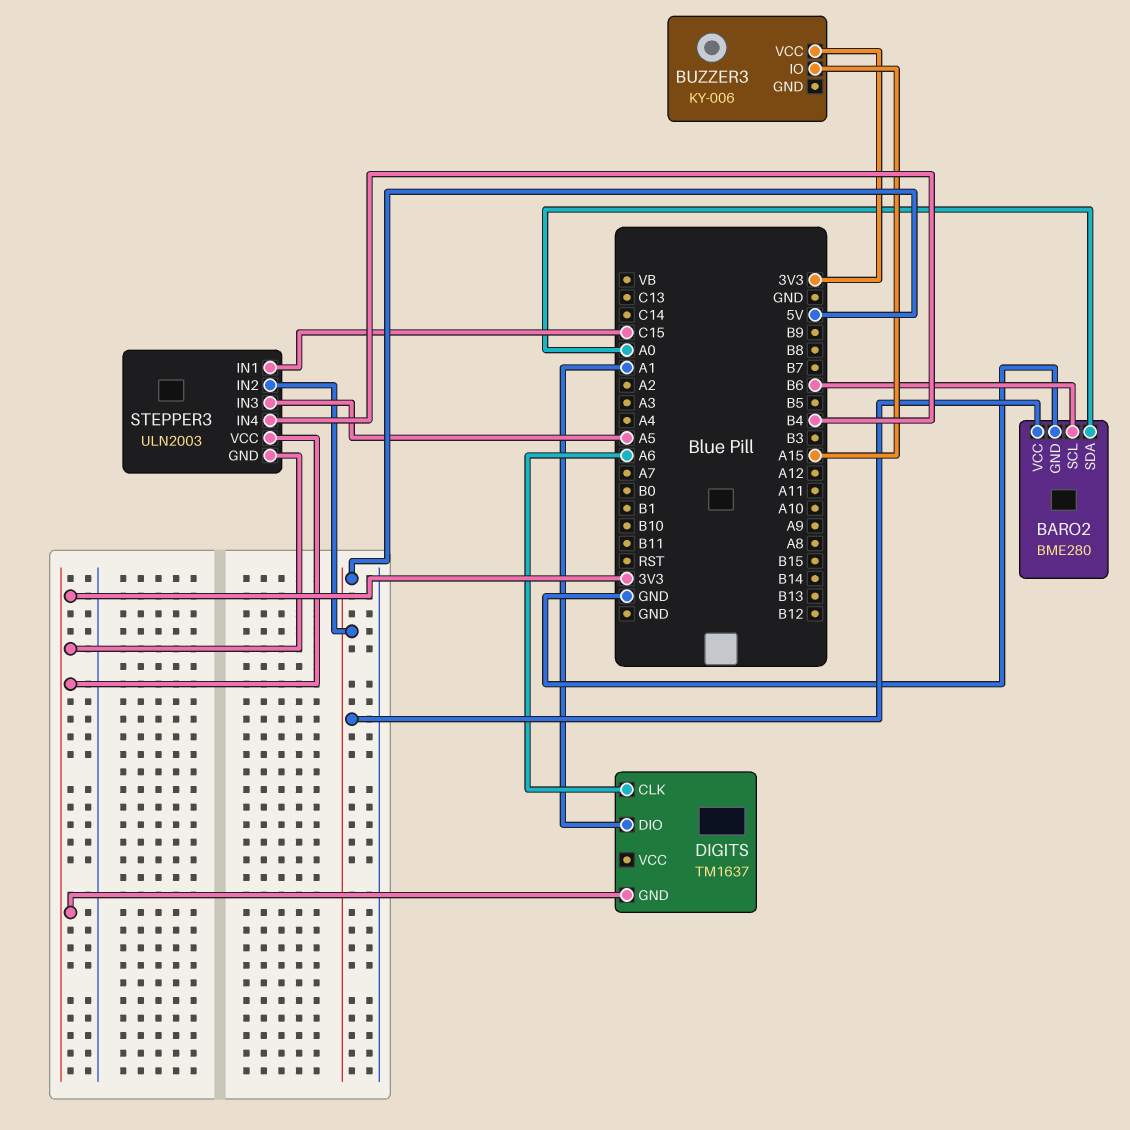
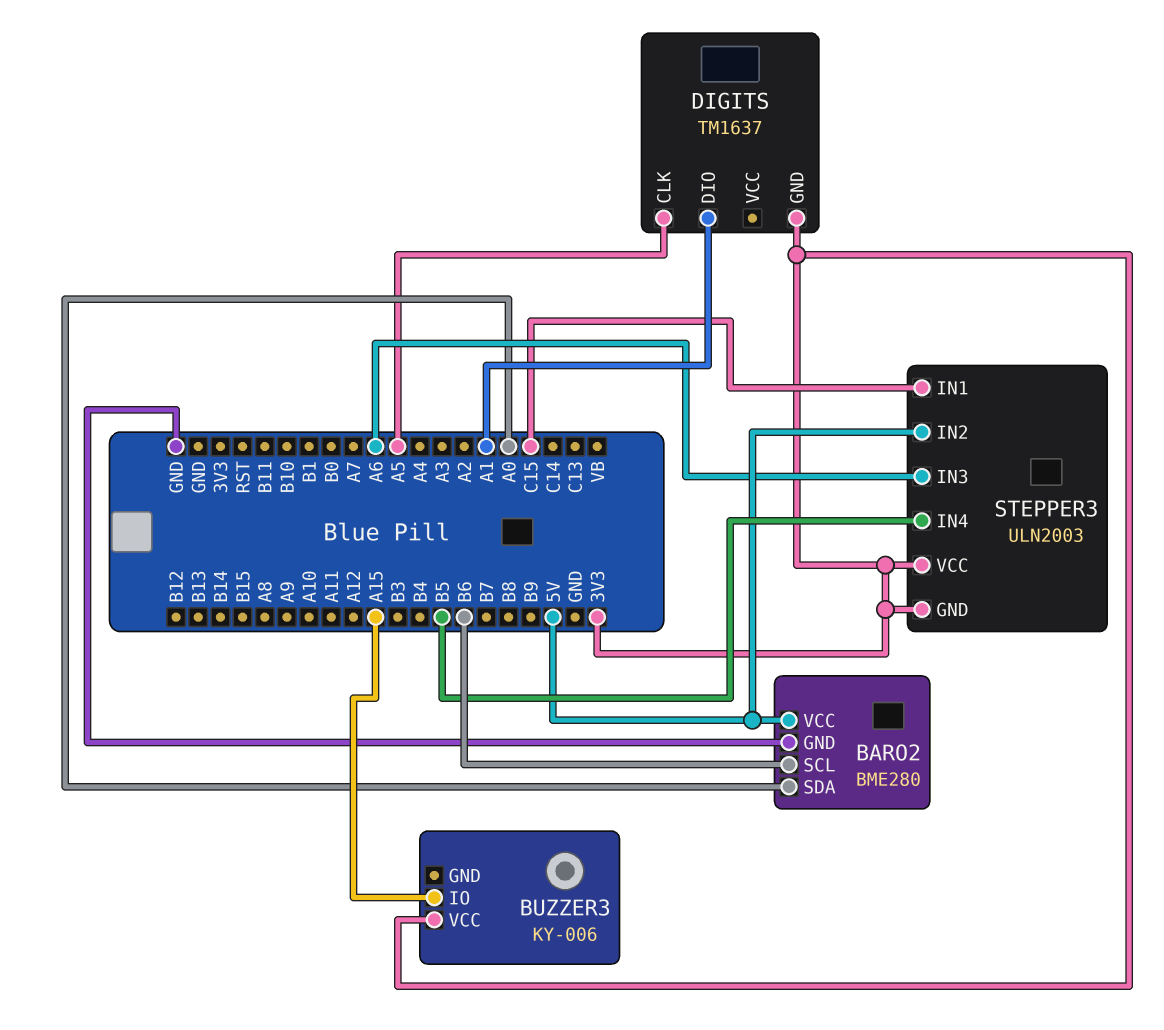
DIGITS pin CLK: A6 -> A5
STEPPER3 pin IN3: A5 -> A6
STEPPER3 pin IN4: B4 -> B5

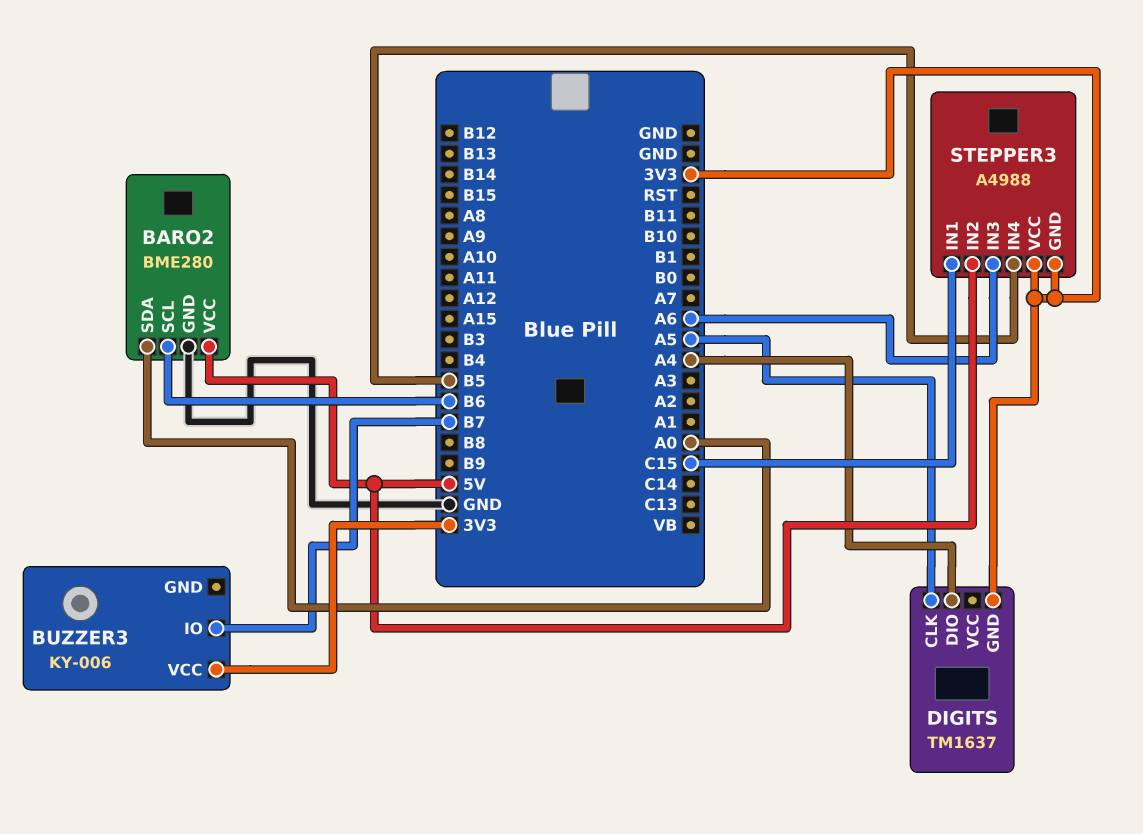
BUZZER3 pin IO: A15 -> B7
DIGITS pin DIO: A1 -> A4
STEPPER3: ULN2003 -> A4988

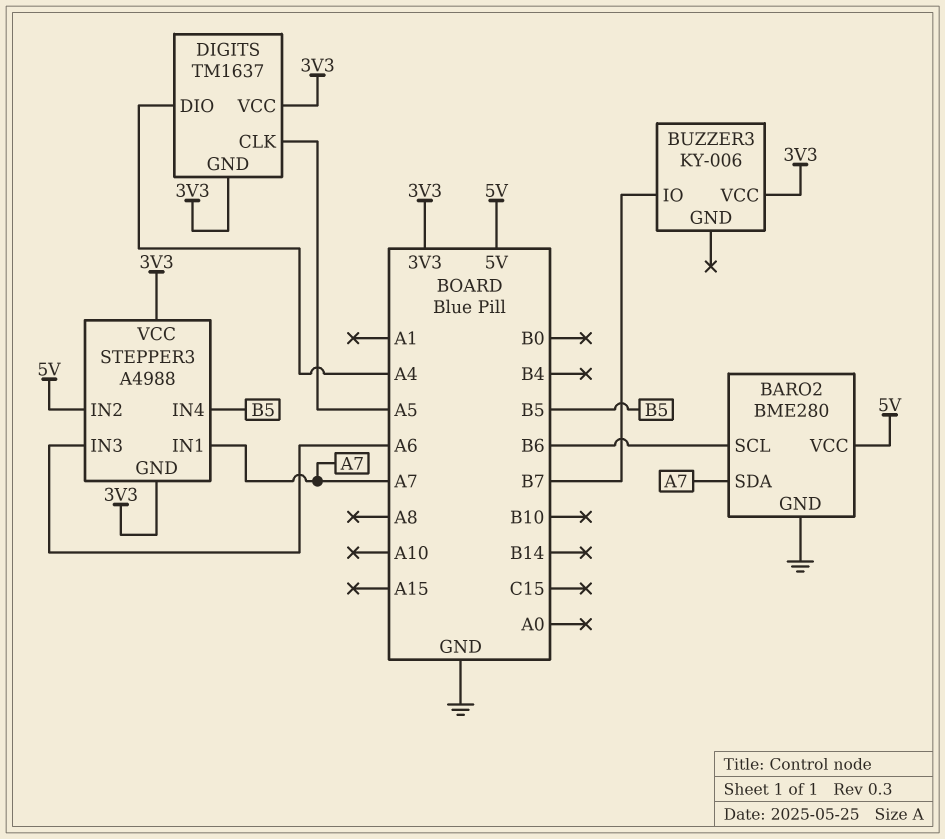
BARO2 pin SDA: A0 -> A7
DIGITS pin VCC: none -> 3V3
STEPPER3 pin IN1: C15 -> A7

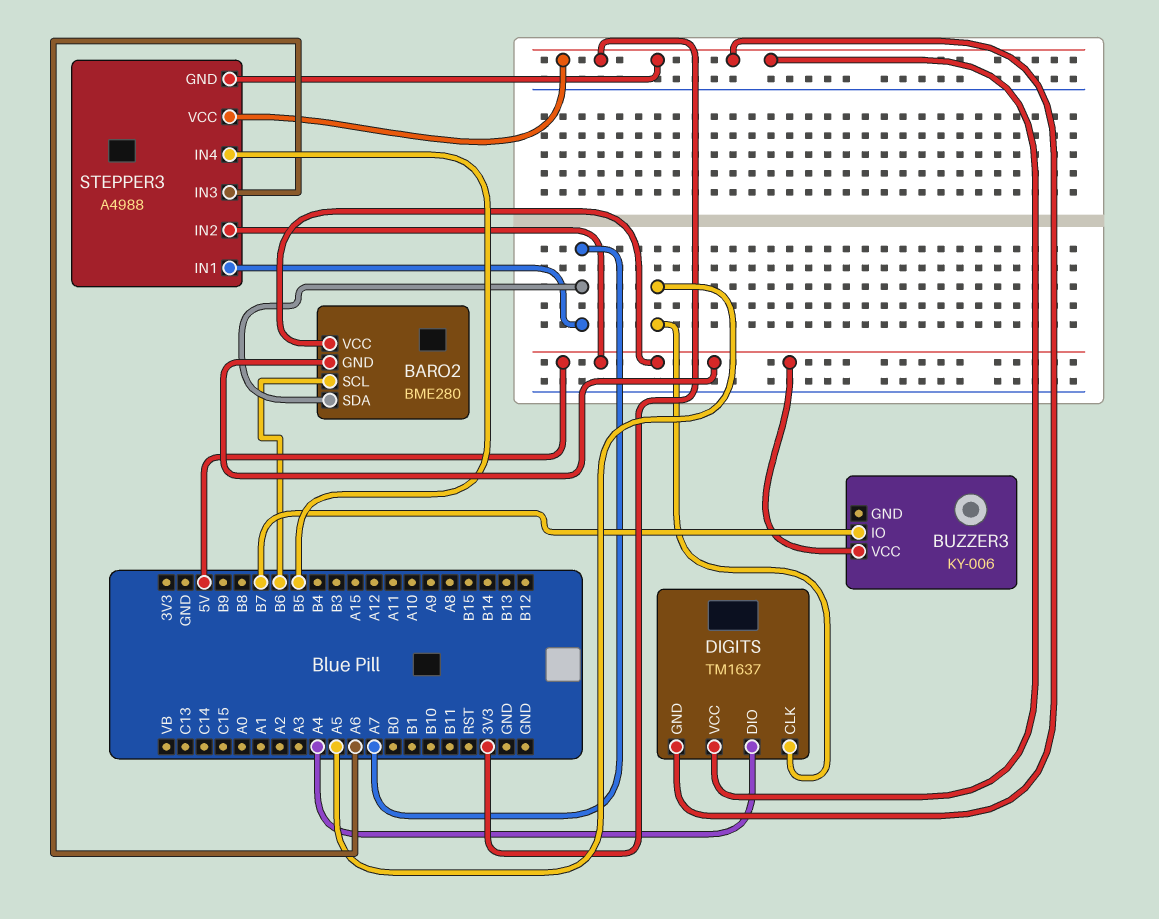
BARO2 pin GND: GND -> 5V
BUZZER3 pin VCC: 3V3 -> 5V

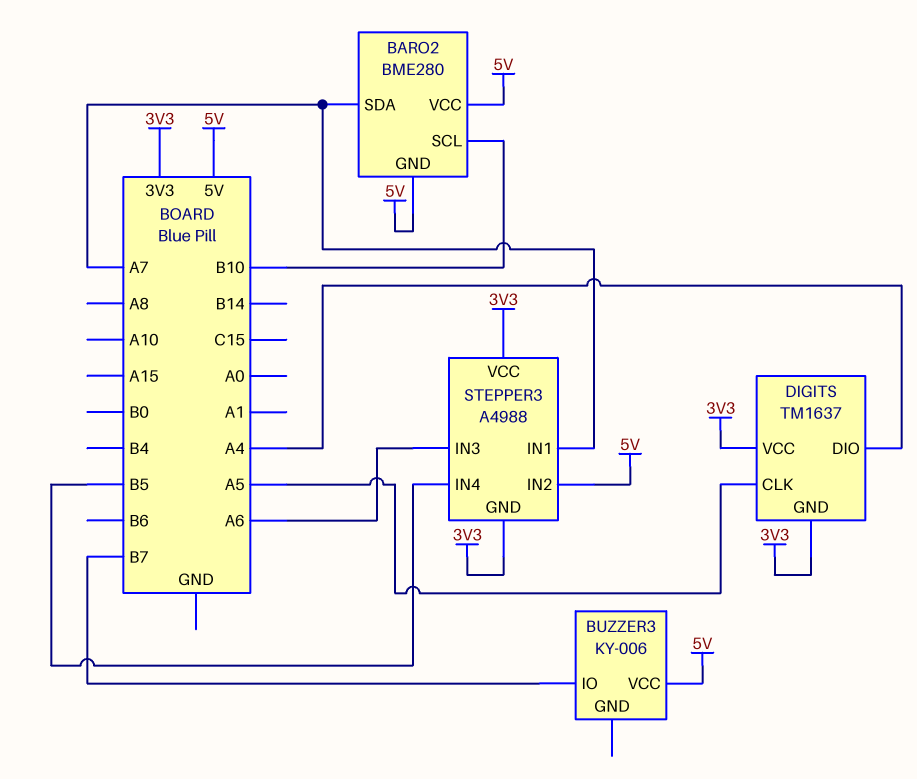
BARO2 pin SCL: B6 -> B10

